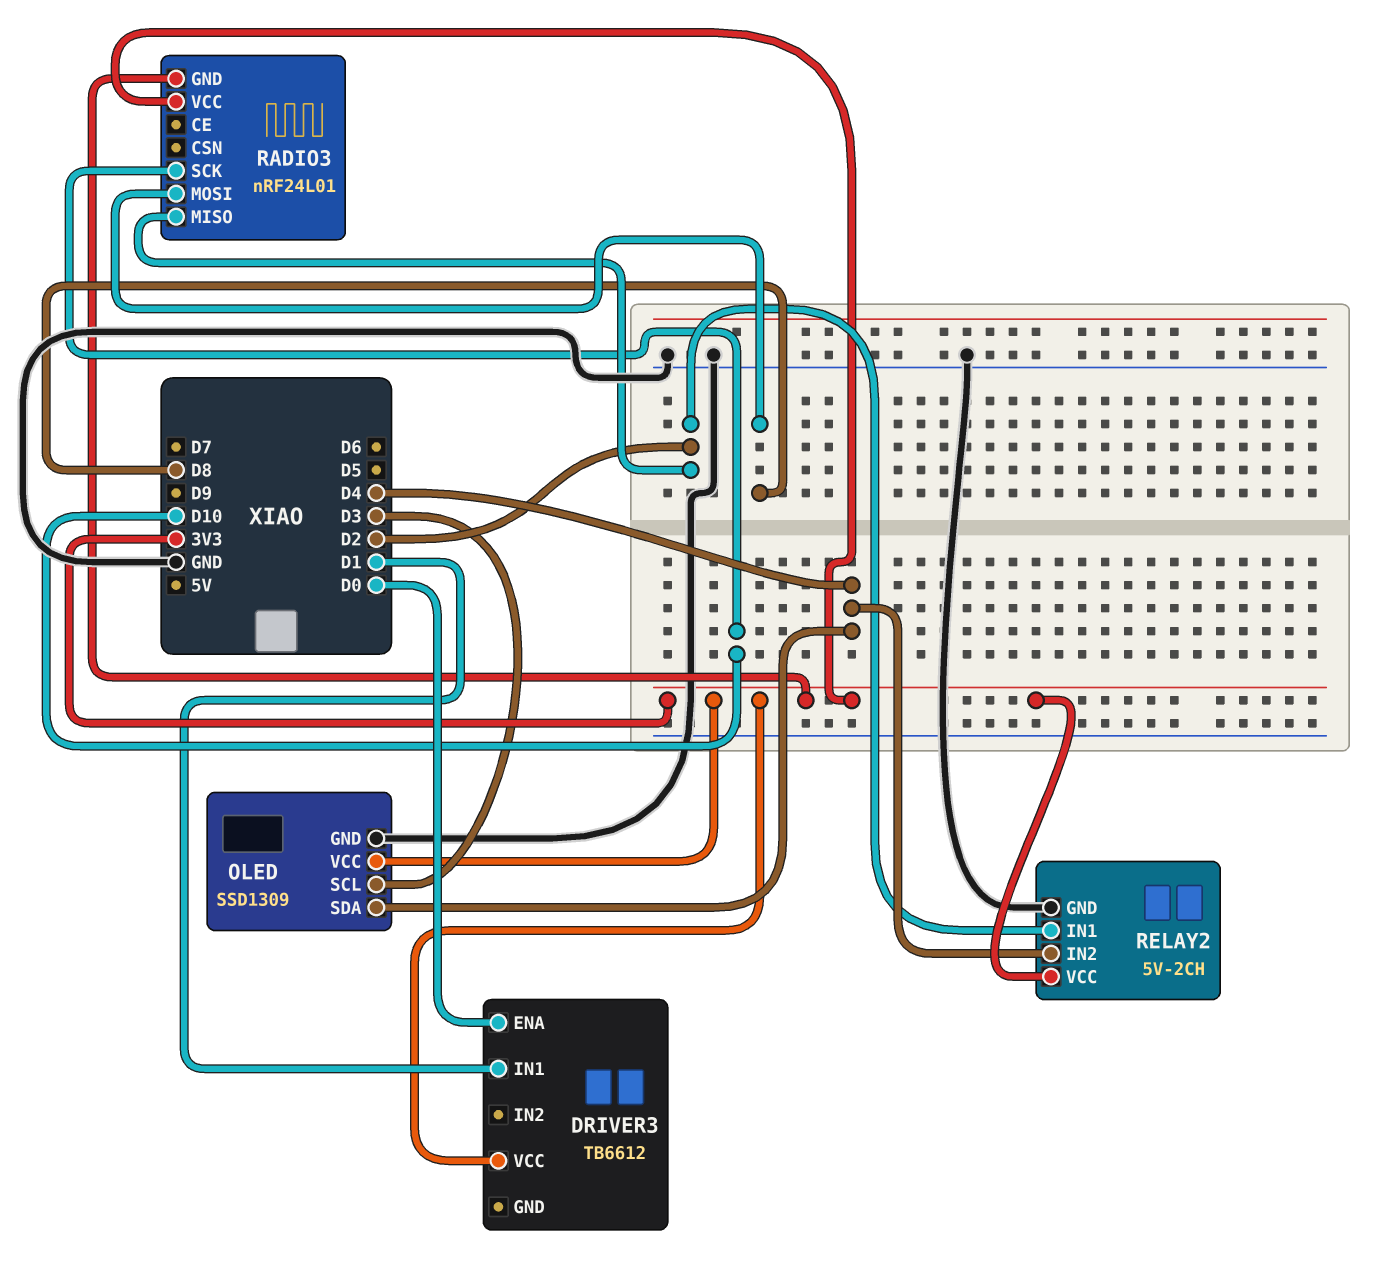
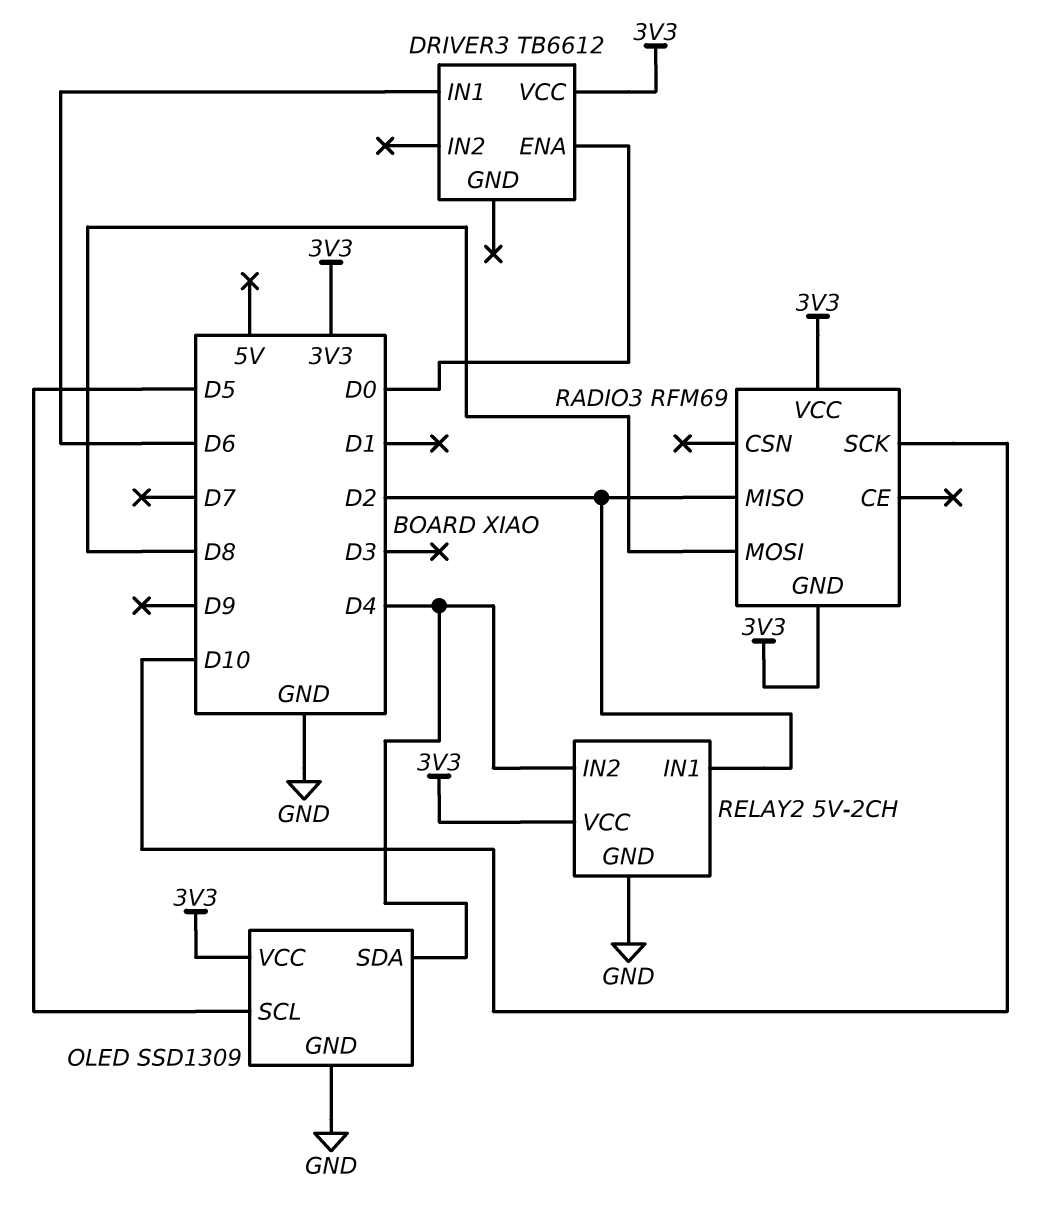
DRIVER3 pin IN1: D1 -> D6
OLED pin SCL: D3 -> D5
RADIO3: nRF24L01 -> RFM69

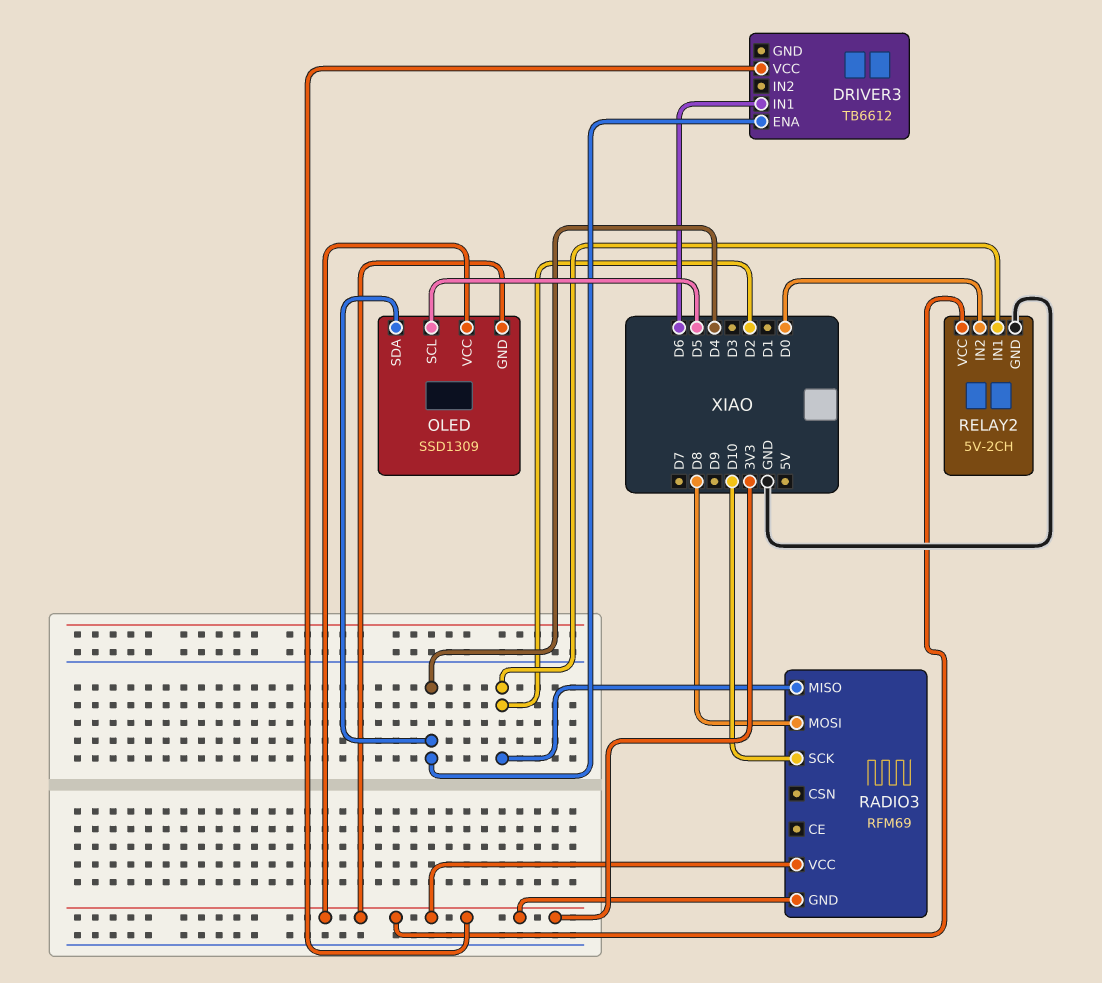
DRIVER3 pin ENA: D0 -> D4
OLED pin GND: GND -> 3V3
RELAY2 pin IN2: D4 -> D0

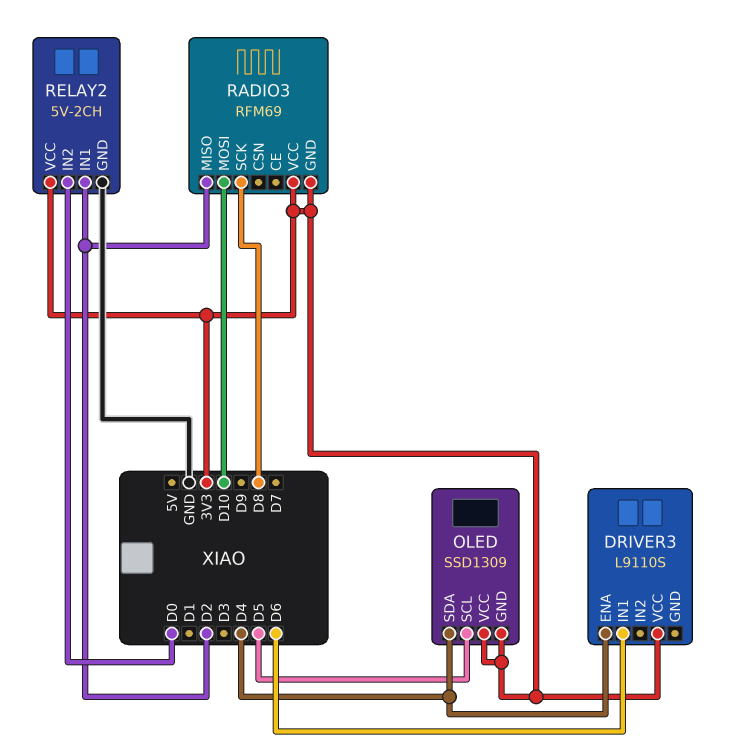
DRIVER3: TB6612 -> L9110S
RADIO3 pin MOSI: D8 -> D10
RADIO3 pin SCK: D10 -> D8

